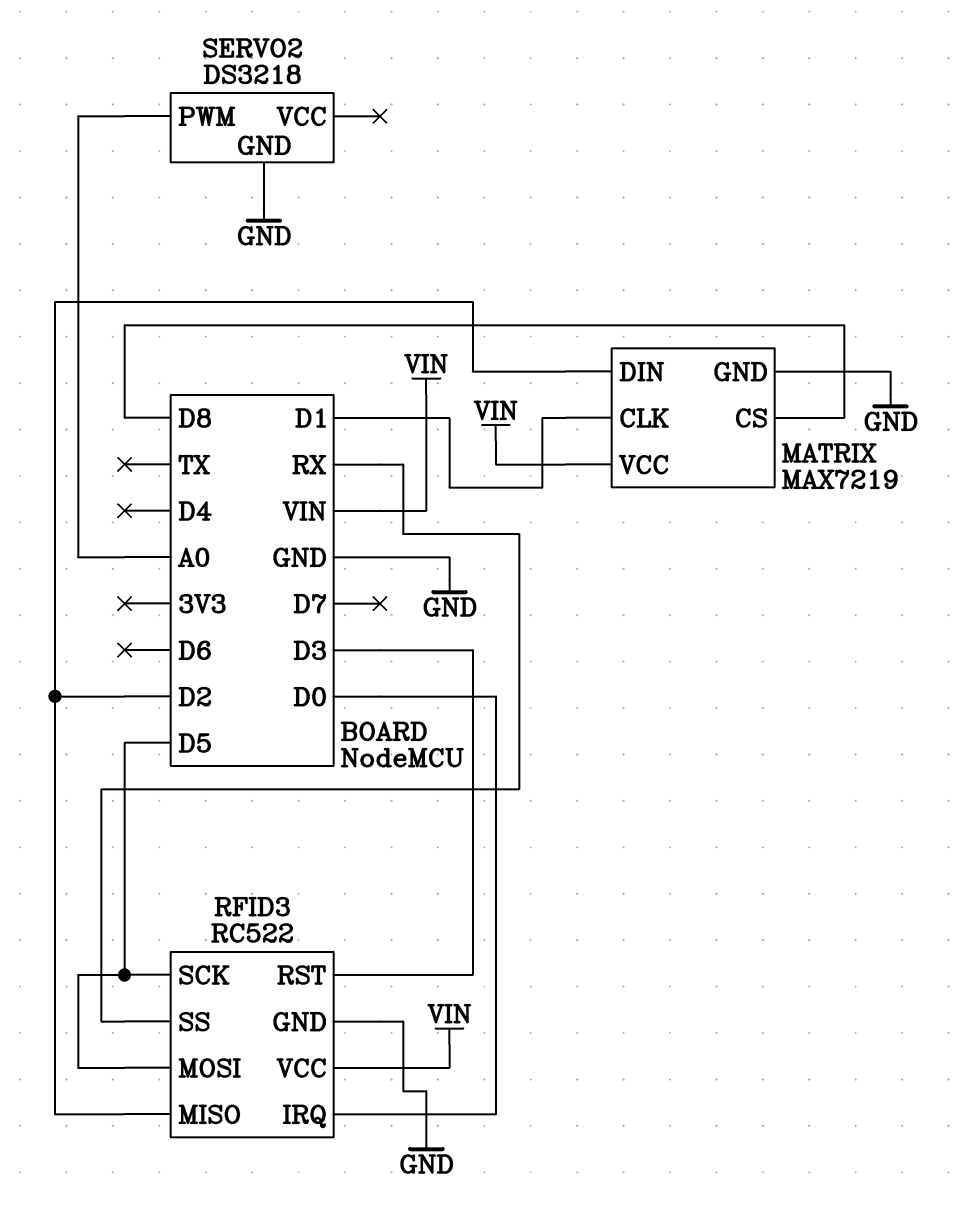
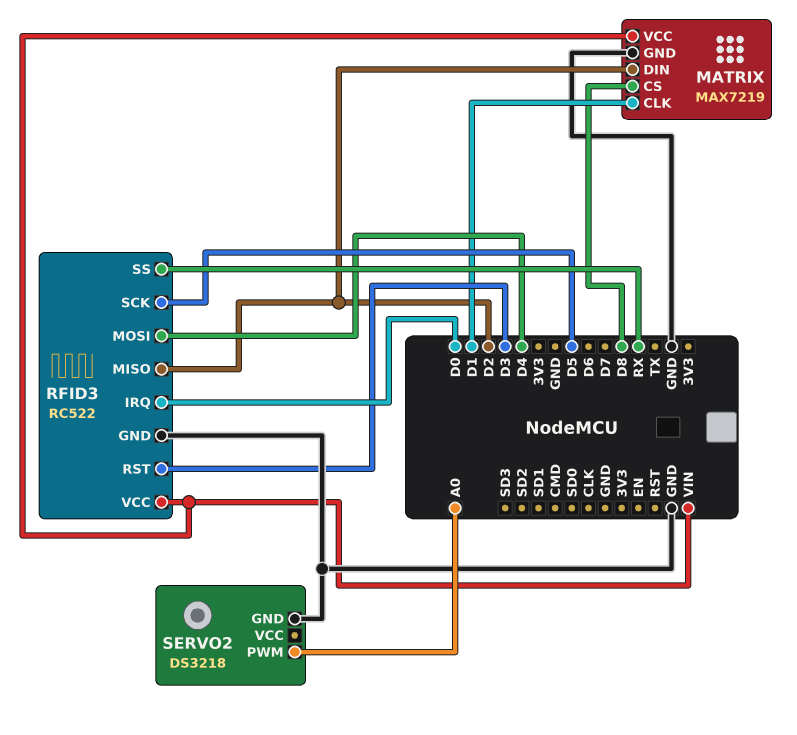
RFID3 pin MOSI: D5 -> D4

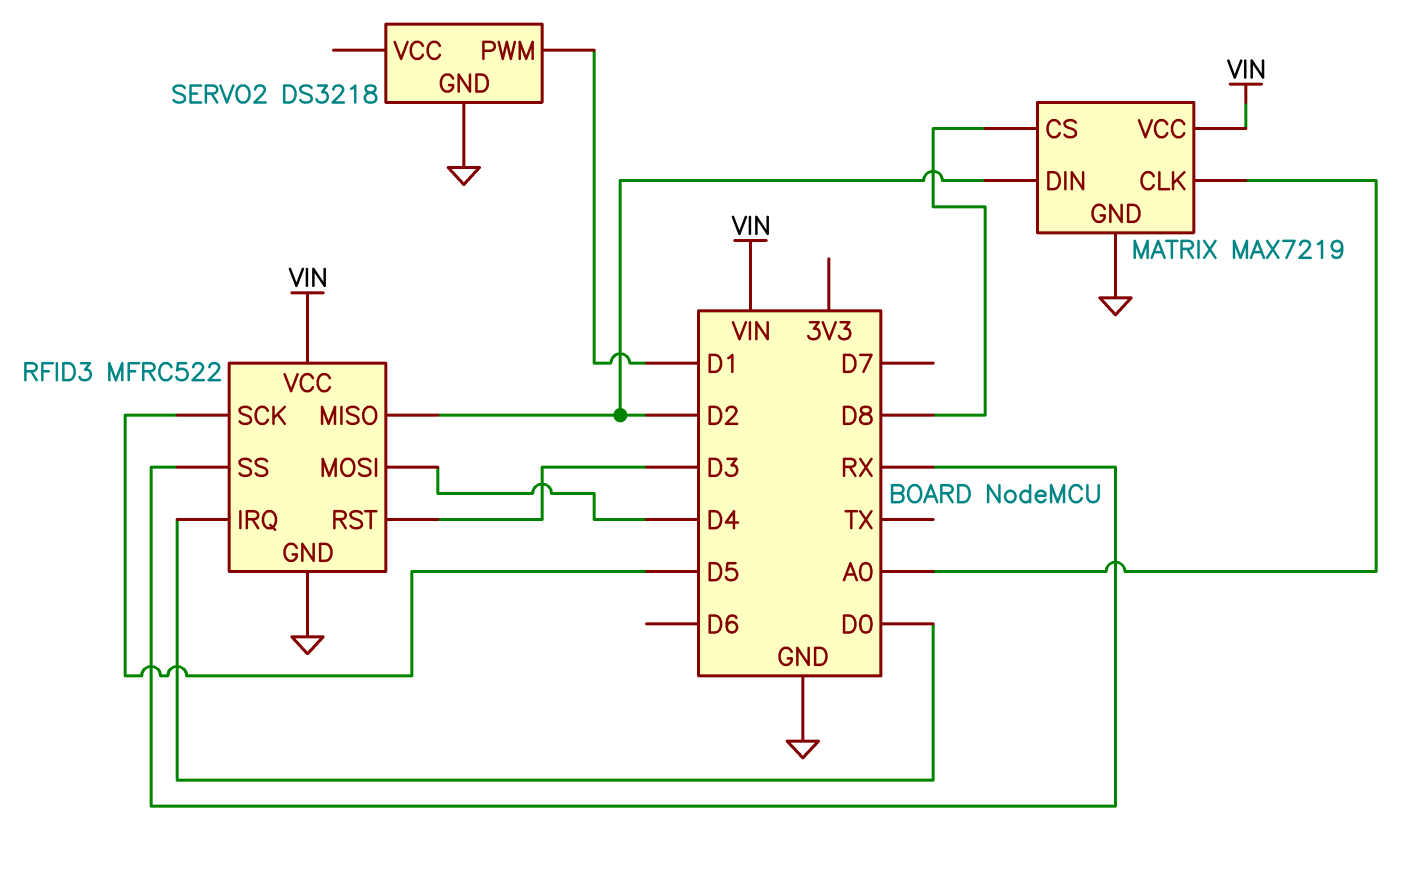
MATRIX pin CLK: D1 -> A0
RFID3: RC522 -> MFRC522
SERVO2 pin PWM: A0 -> D1

